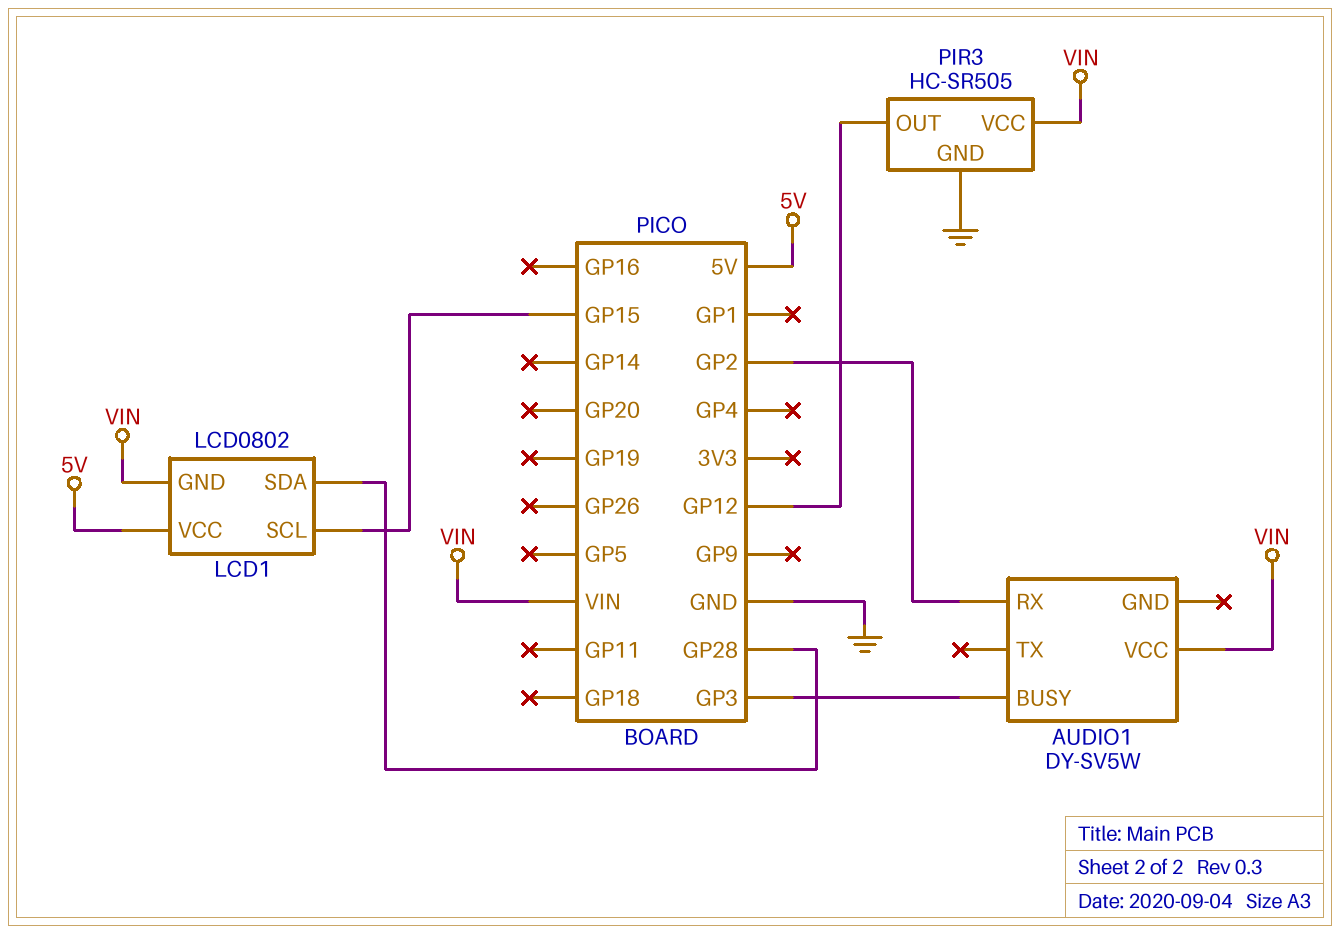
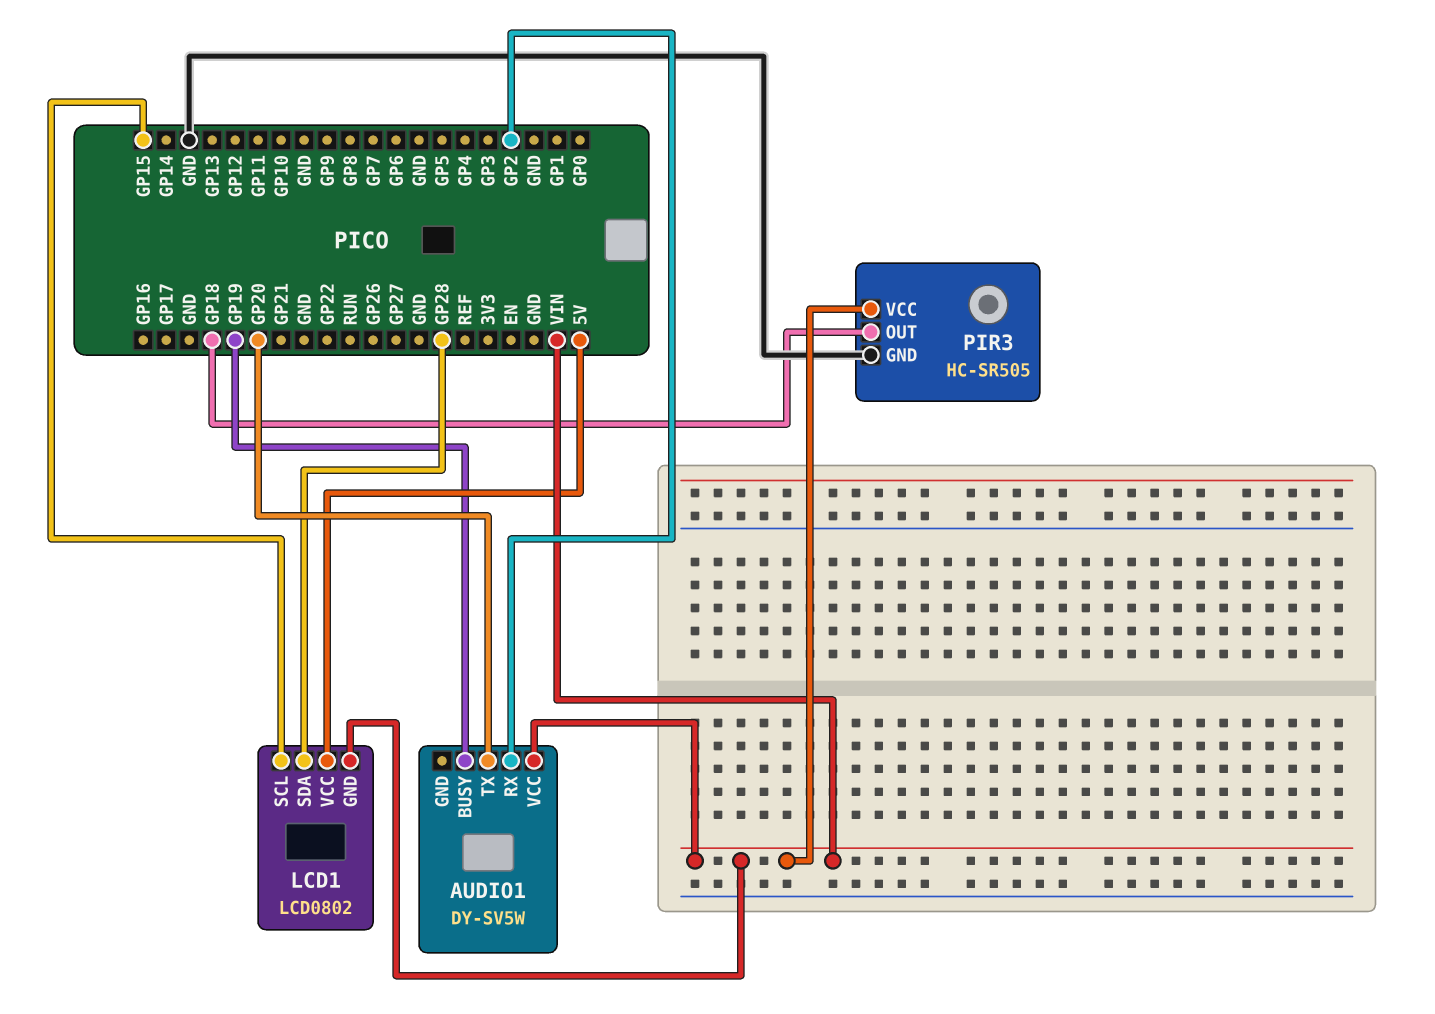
AUDIO1 pin BUSY: GP3 -> GP19
AUDIO1 pin TX: none -> GP20
PIR3 pin OUT: GP12 -> GP18

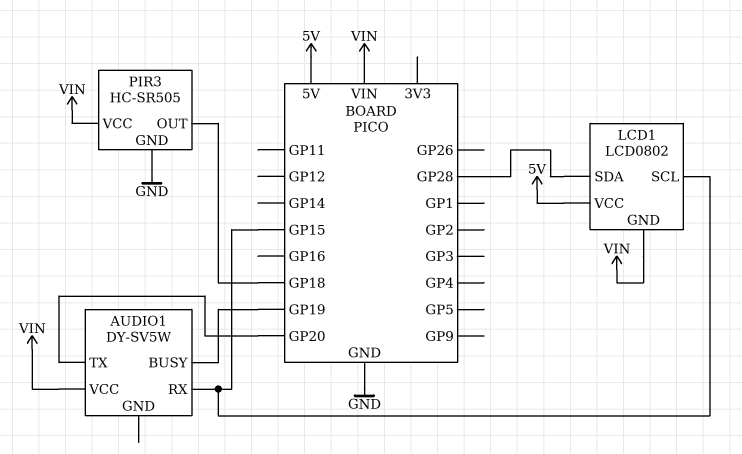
AUDIO1 pin RX: GP2 -> GP15

